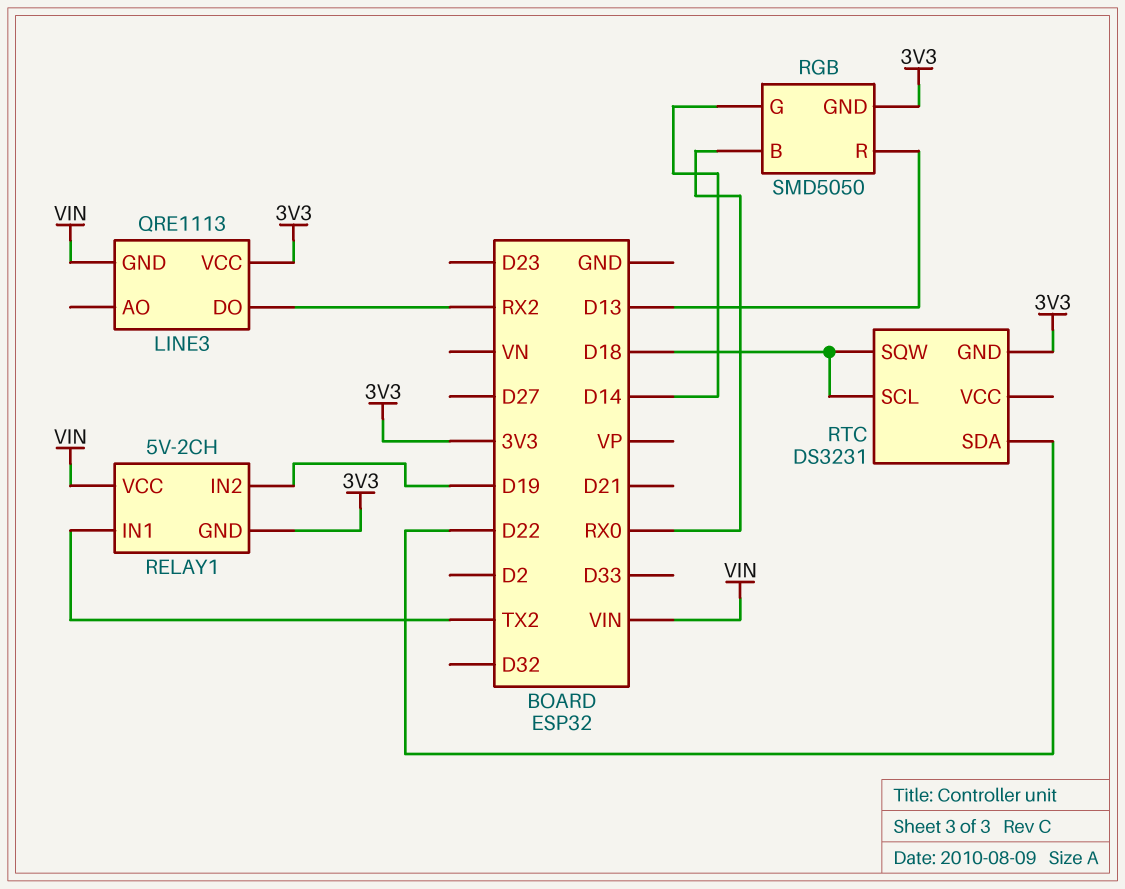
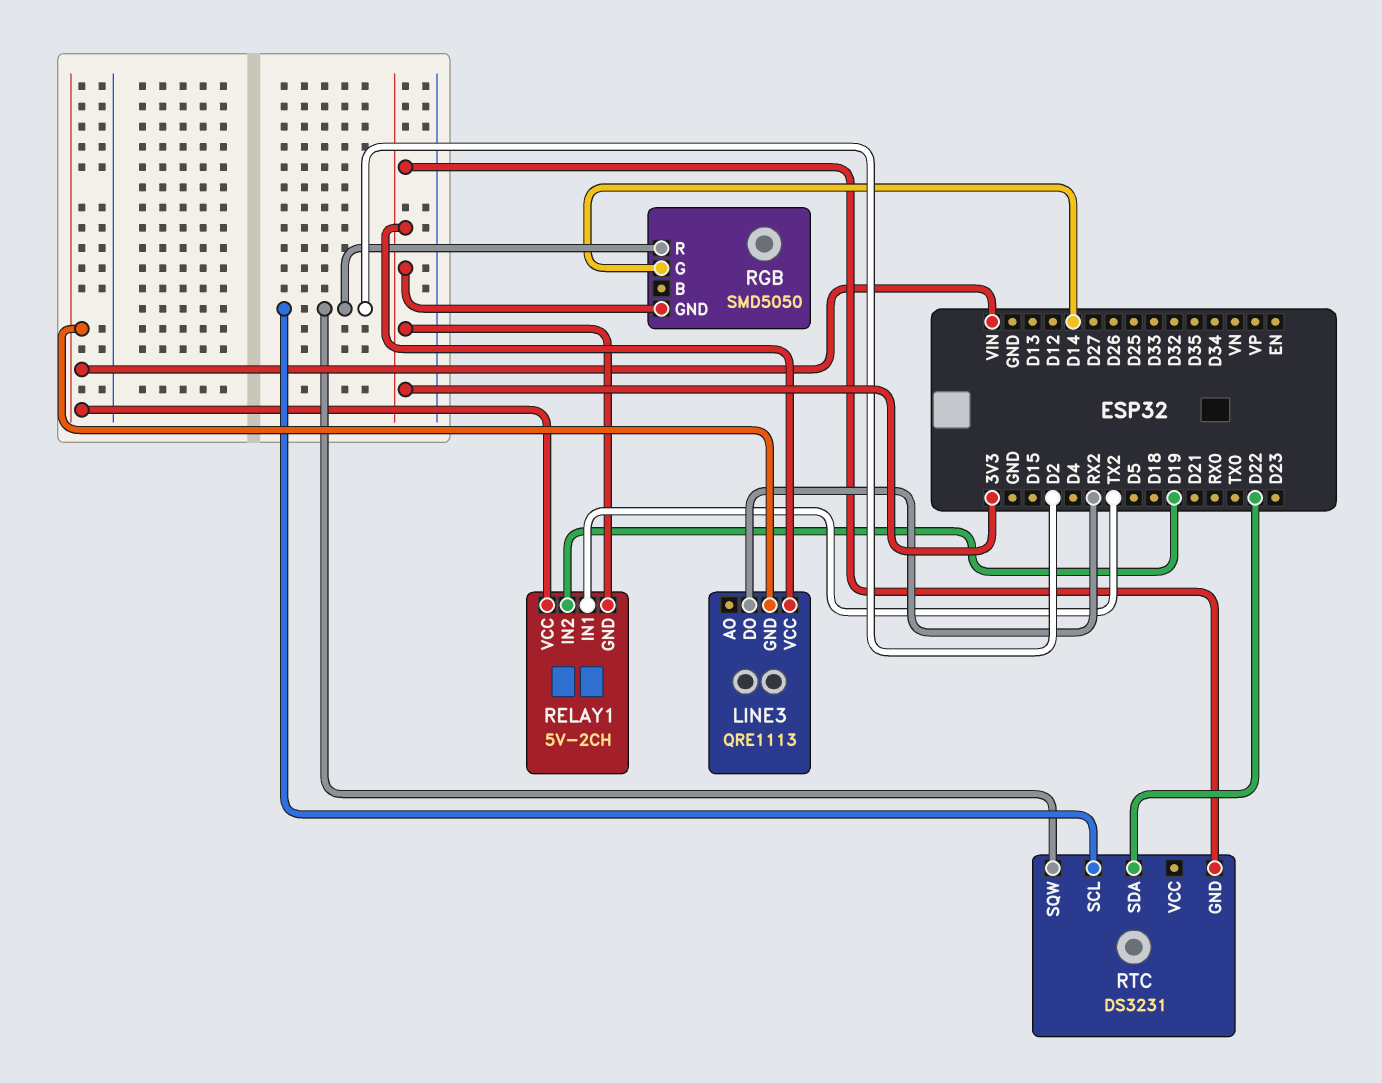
RGB pin B: RX0 -> none
RGB pin R: D13 -> D2
RTC pin SCL: D18 -> D2
RTC pin SQW: D18 -> D2

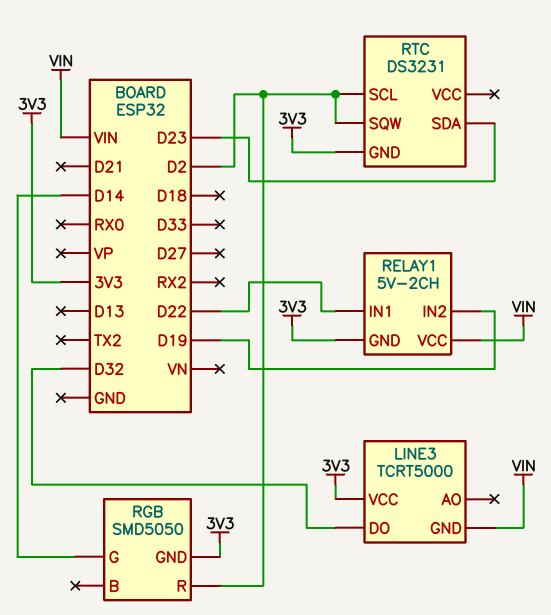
LINE3: QRE1113 -> TCRT5000
LINE3 pin DO: RX2 -> D32
RELAY1 pin IN1: TX2 -> D22
RTC pin SDA: D22 -> D23

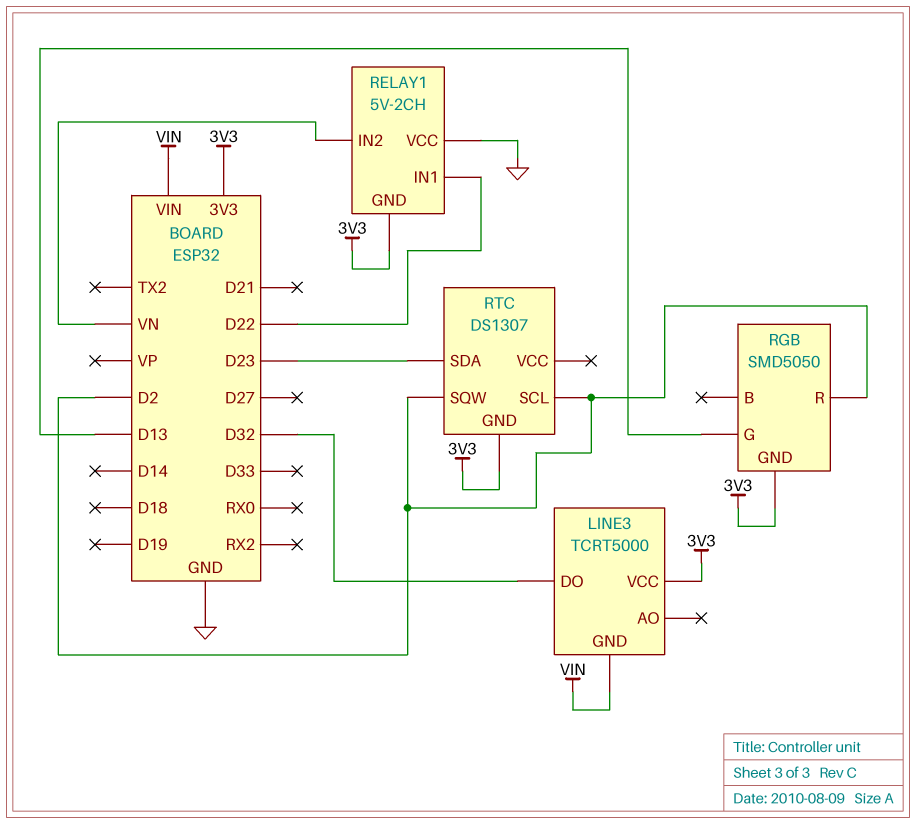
RELAY1 pin IN2: D19 -> VN
RELAY1 pin VCC: VIN -> GND
RGB pin G: D14 -> D13
RTC: DS3231 -> DS1307

